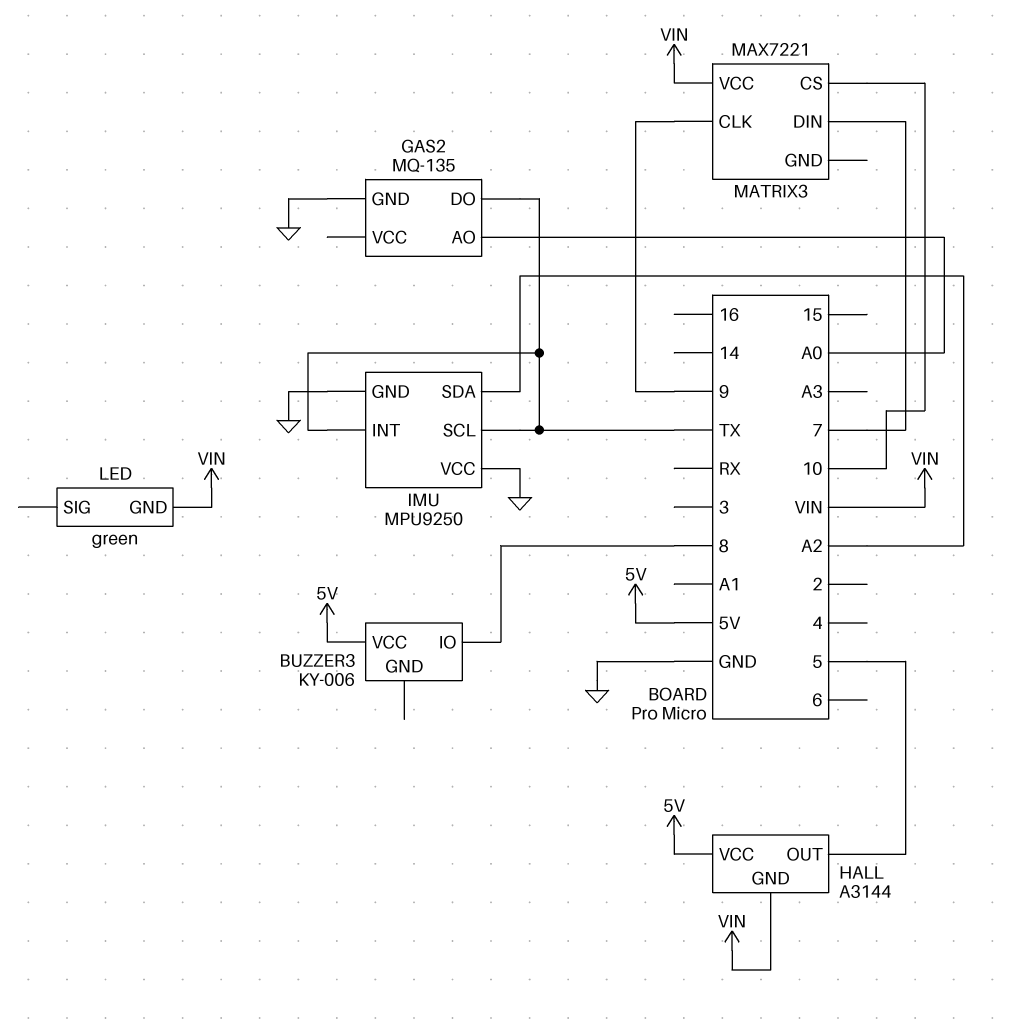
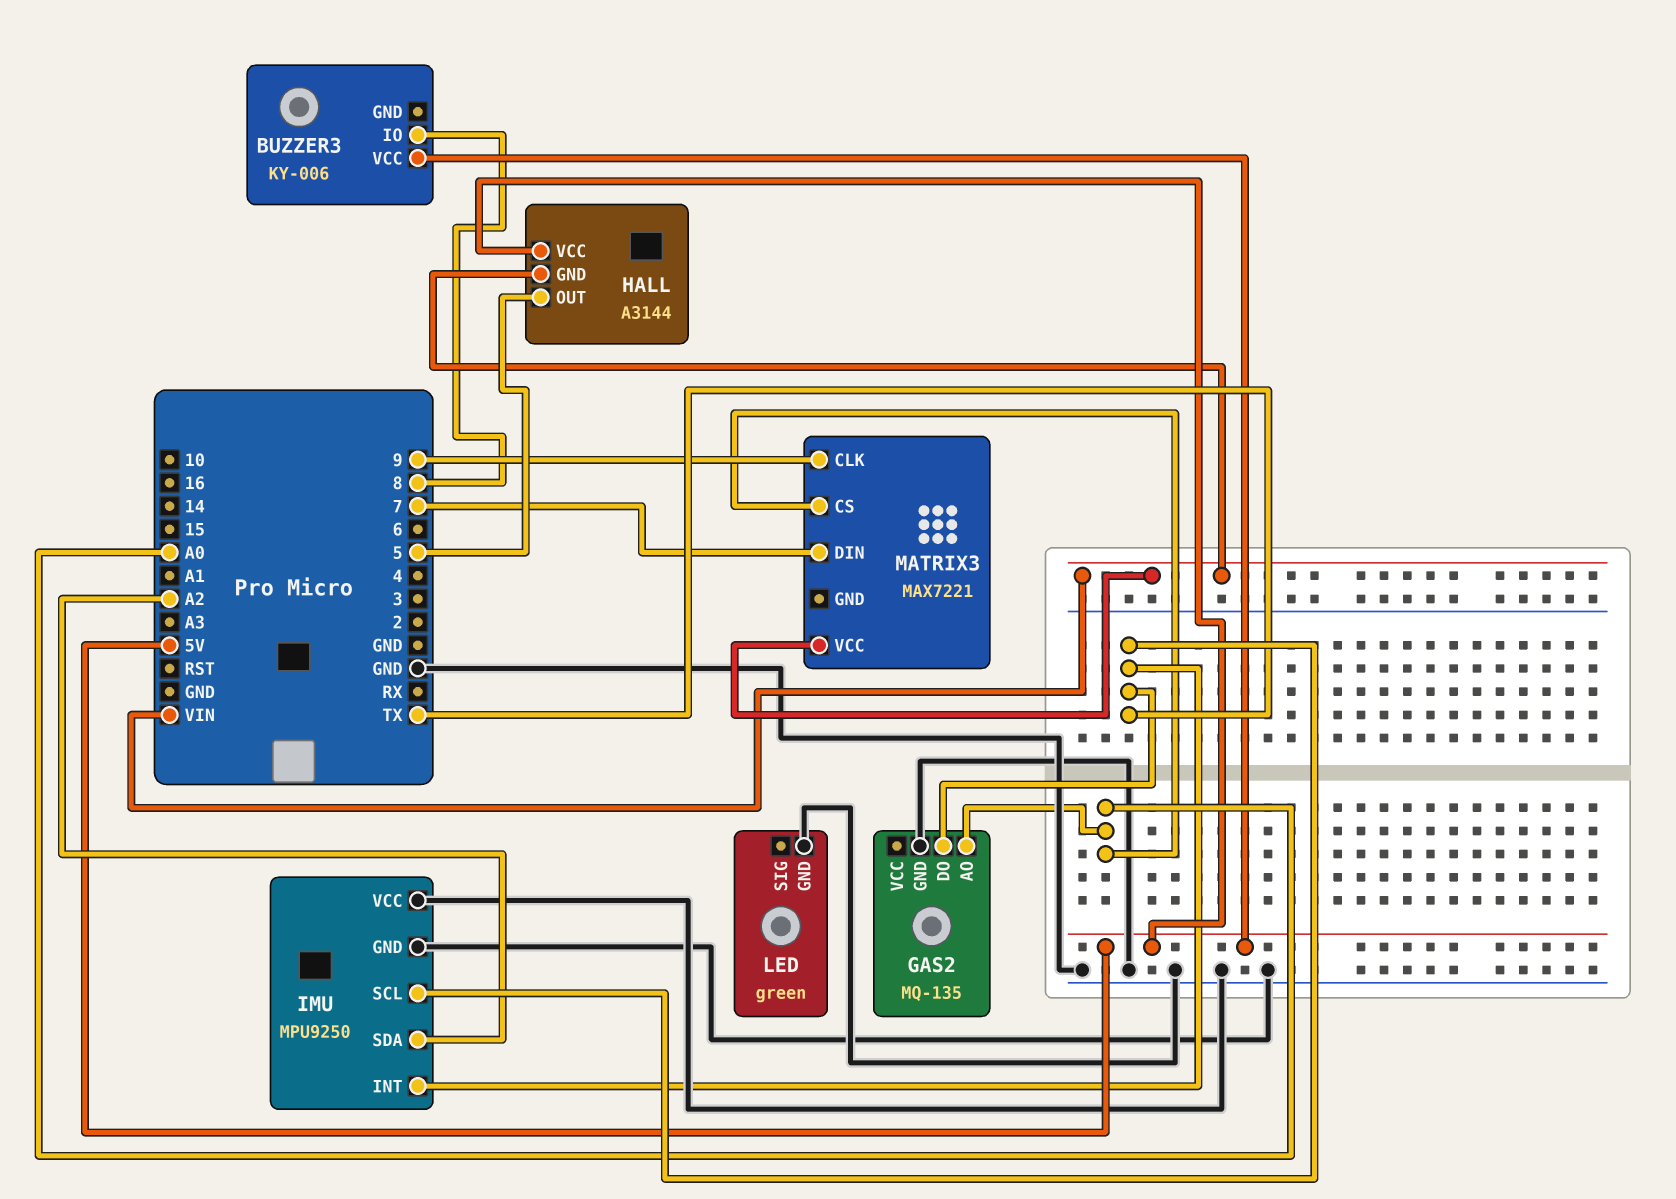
LED pin GND: VIN -> GND
MATRIX3 pin CS: 10 -> A0

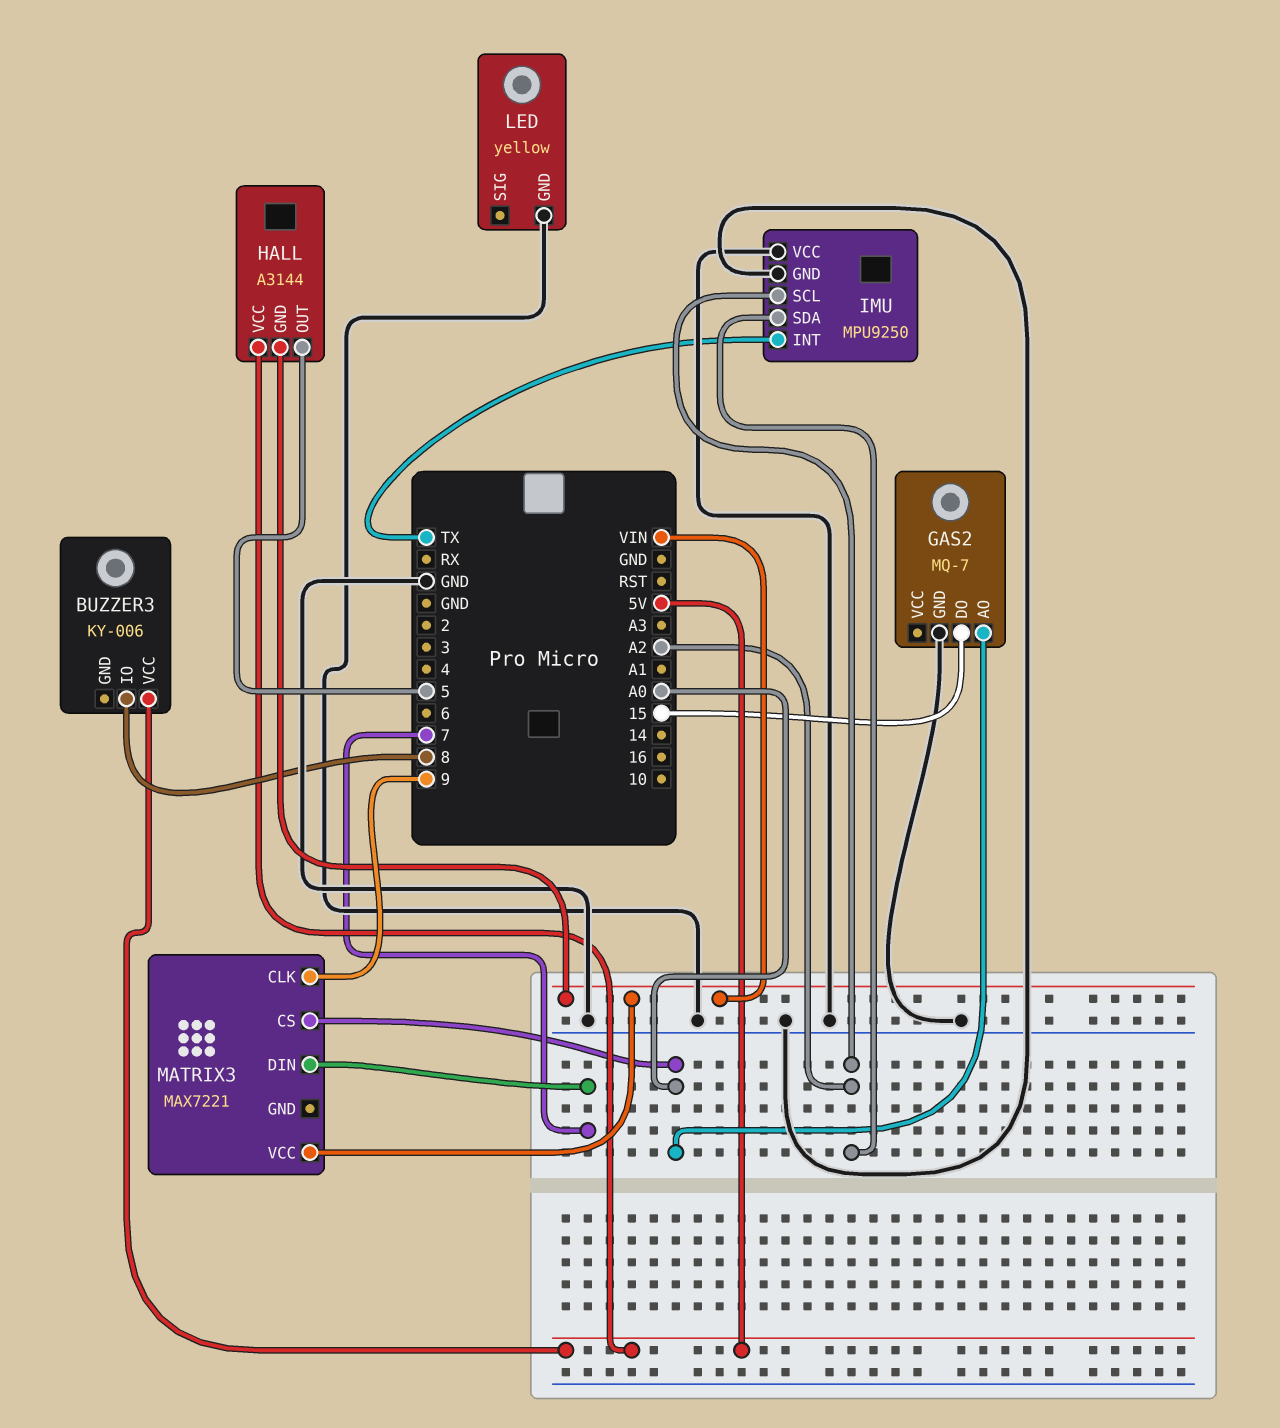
GAS2: MQ-135 -> MQ-7
GAS2 pin DO: TX -> 15
IMU pin SCL: TX -> A2
LED: green -> yellow

